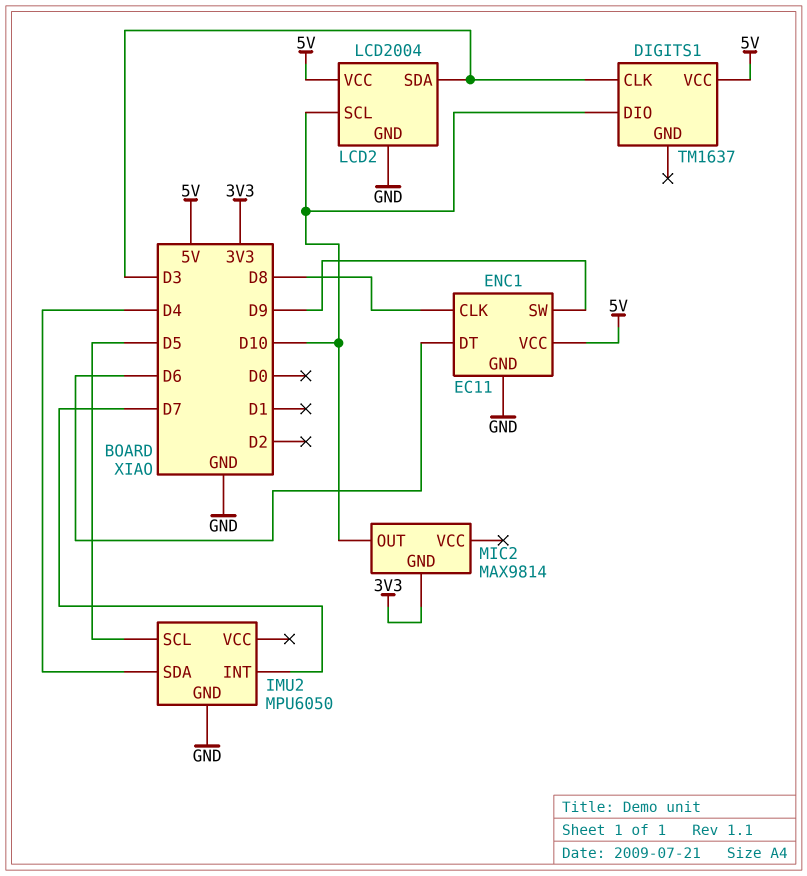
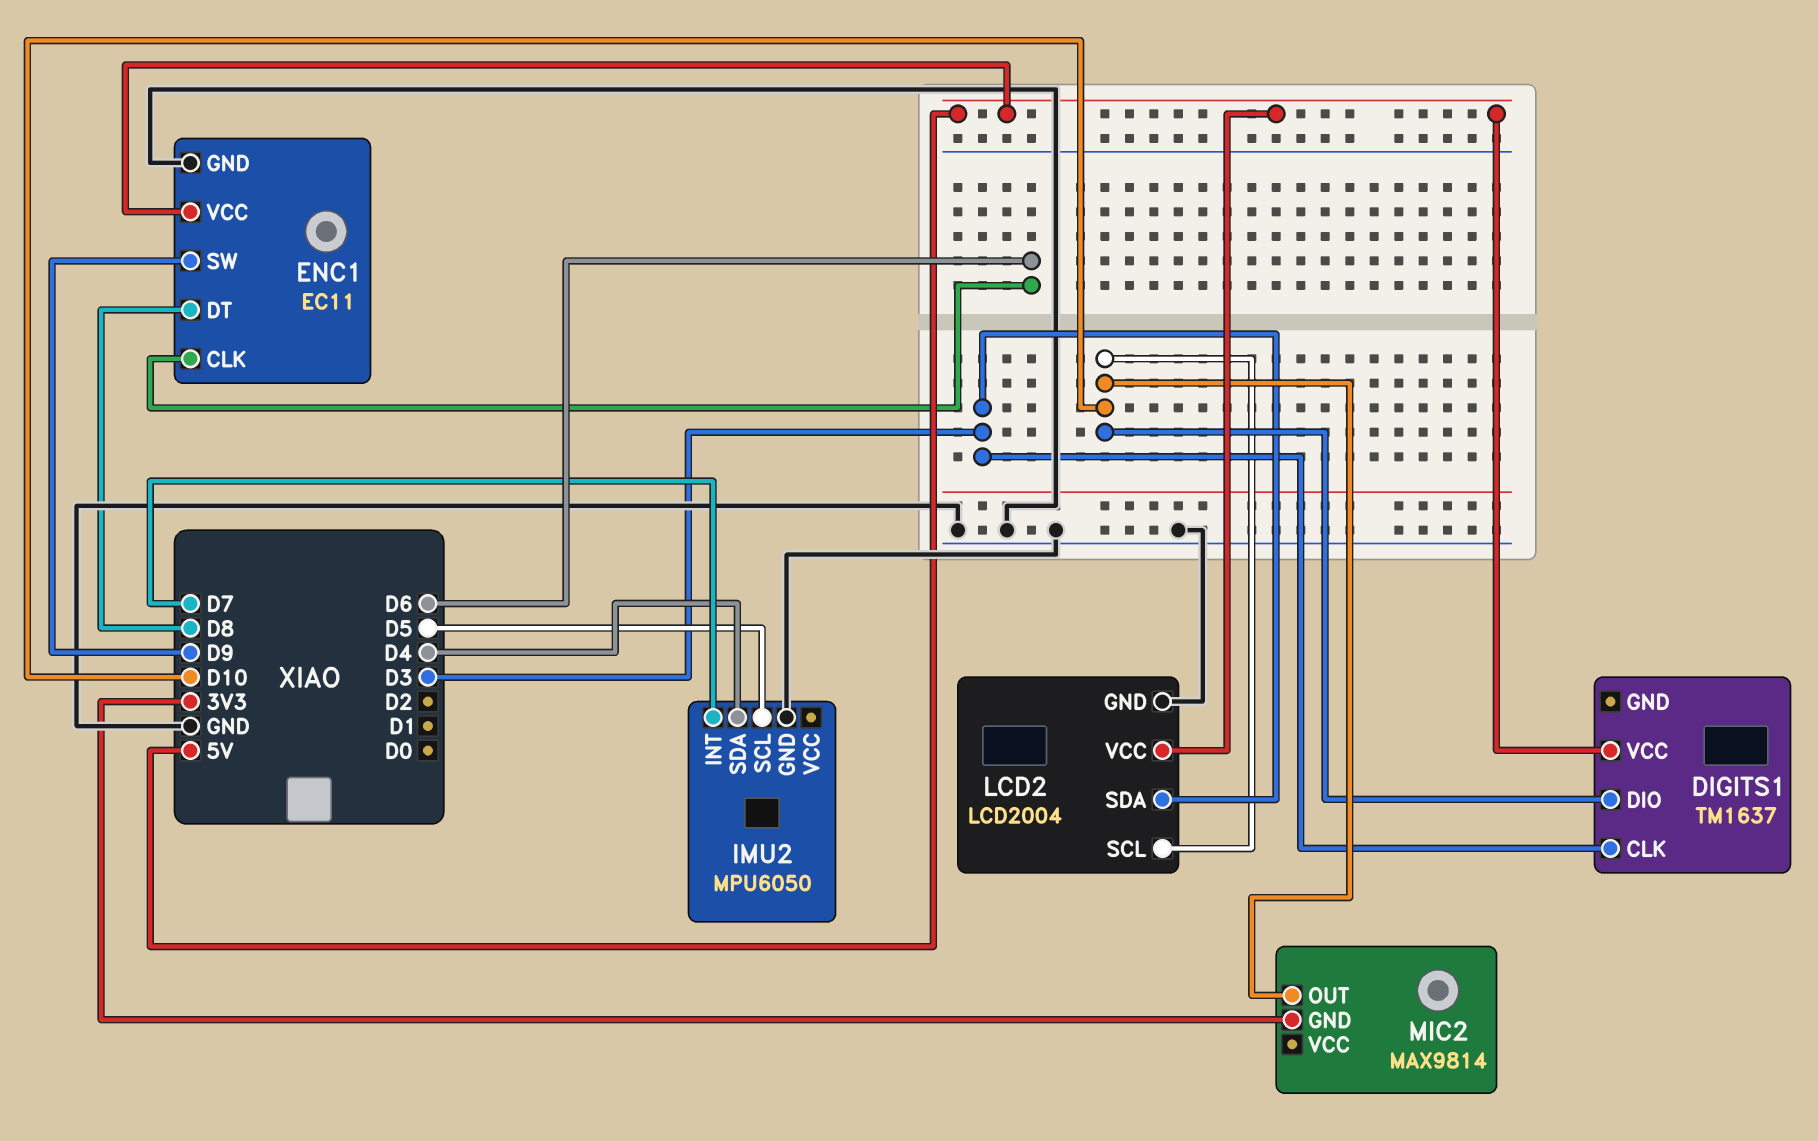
ENC1 pin CLK: D8 -> D6
ENC1 pin DT: D6 -> D8

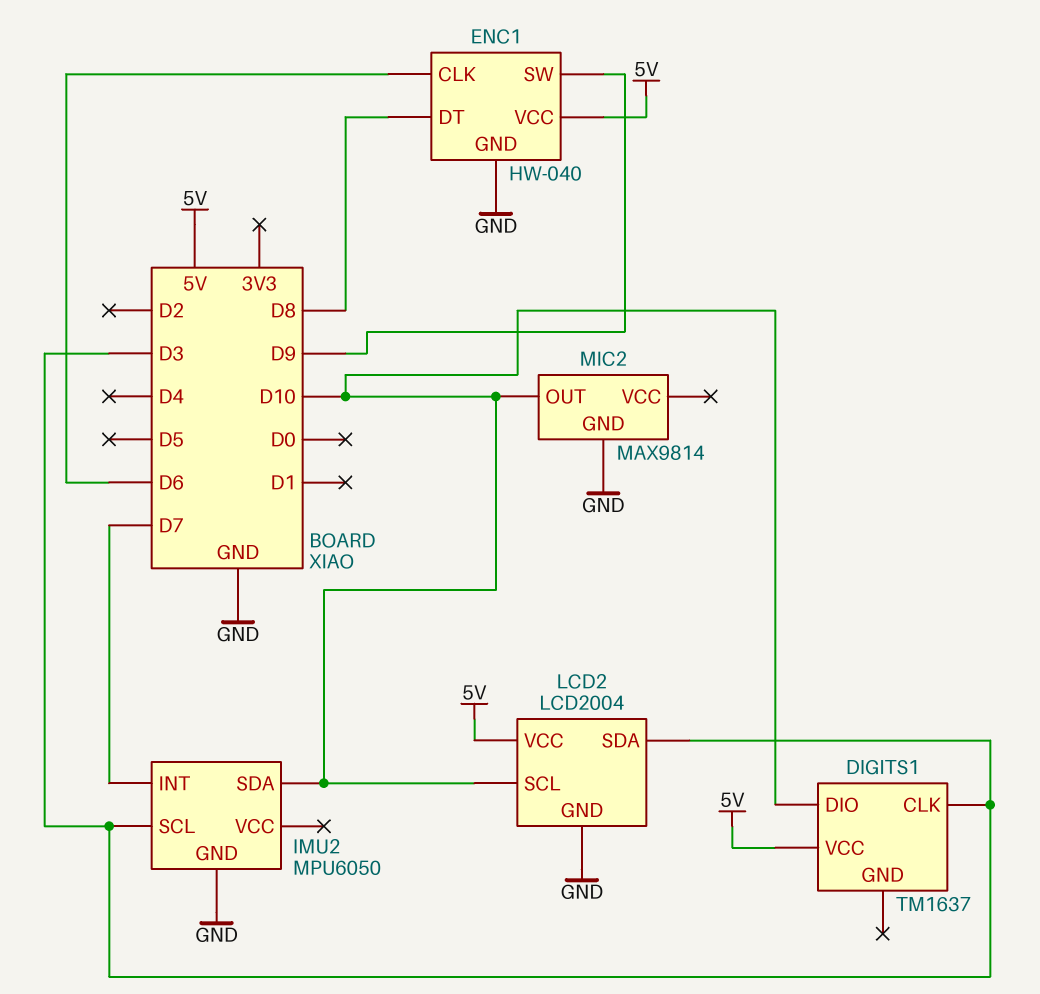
ENC1: EC11 -> HW-040
IMU2 pin SCL: D5 -> D3
IMU2 pin SDA: D4 -> D10
MIC2 pin GND: 3V3 -> GND

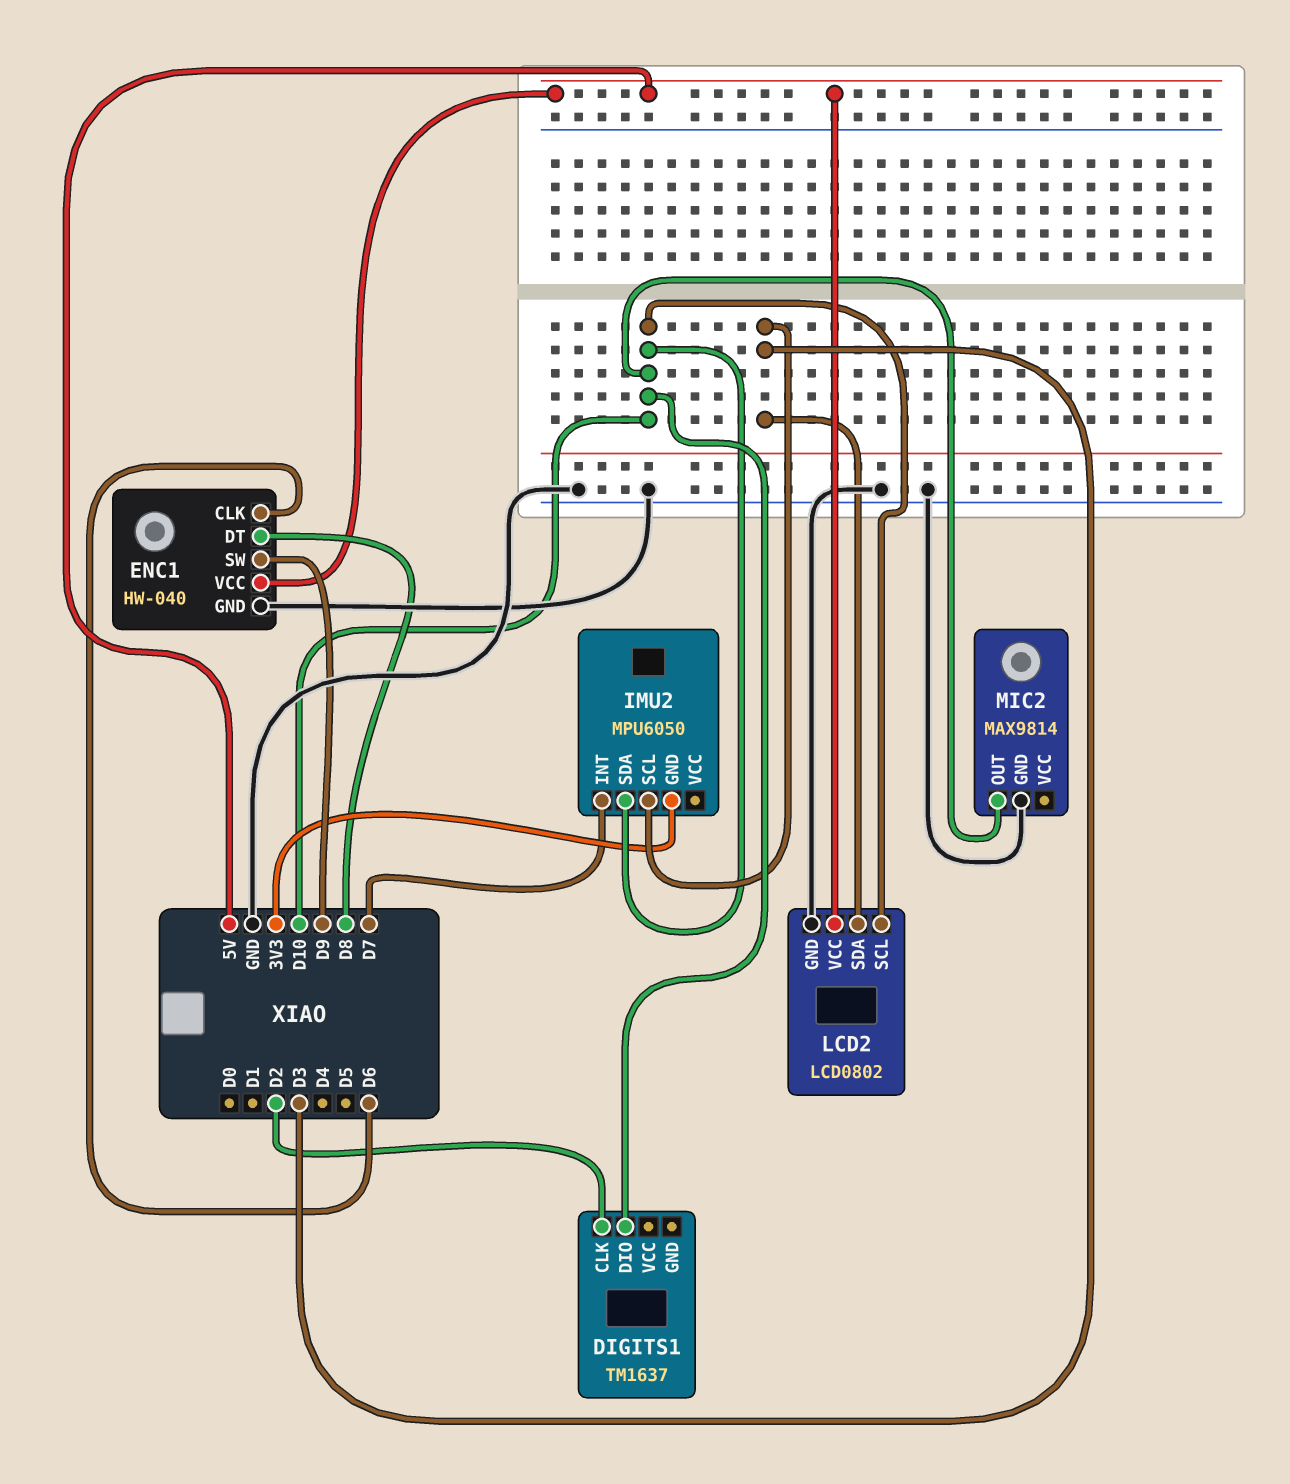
DIGITS1 pin CLK: D3 -> D2
DIGITS1 pin VCC: 5V -> none
IMU2 pin GND: GND -> 3V3
LCD2: LCD2004 -> LCD0802

